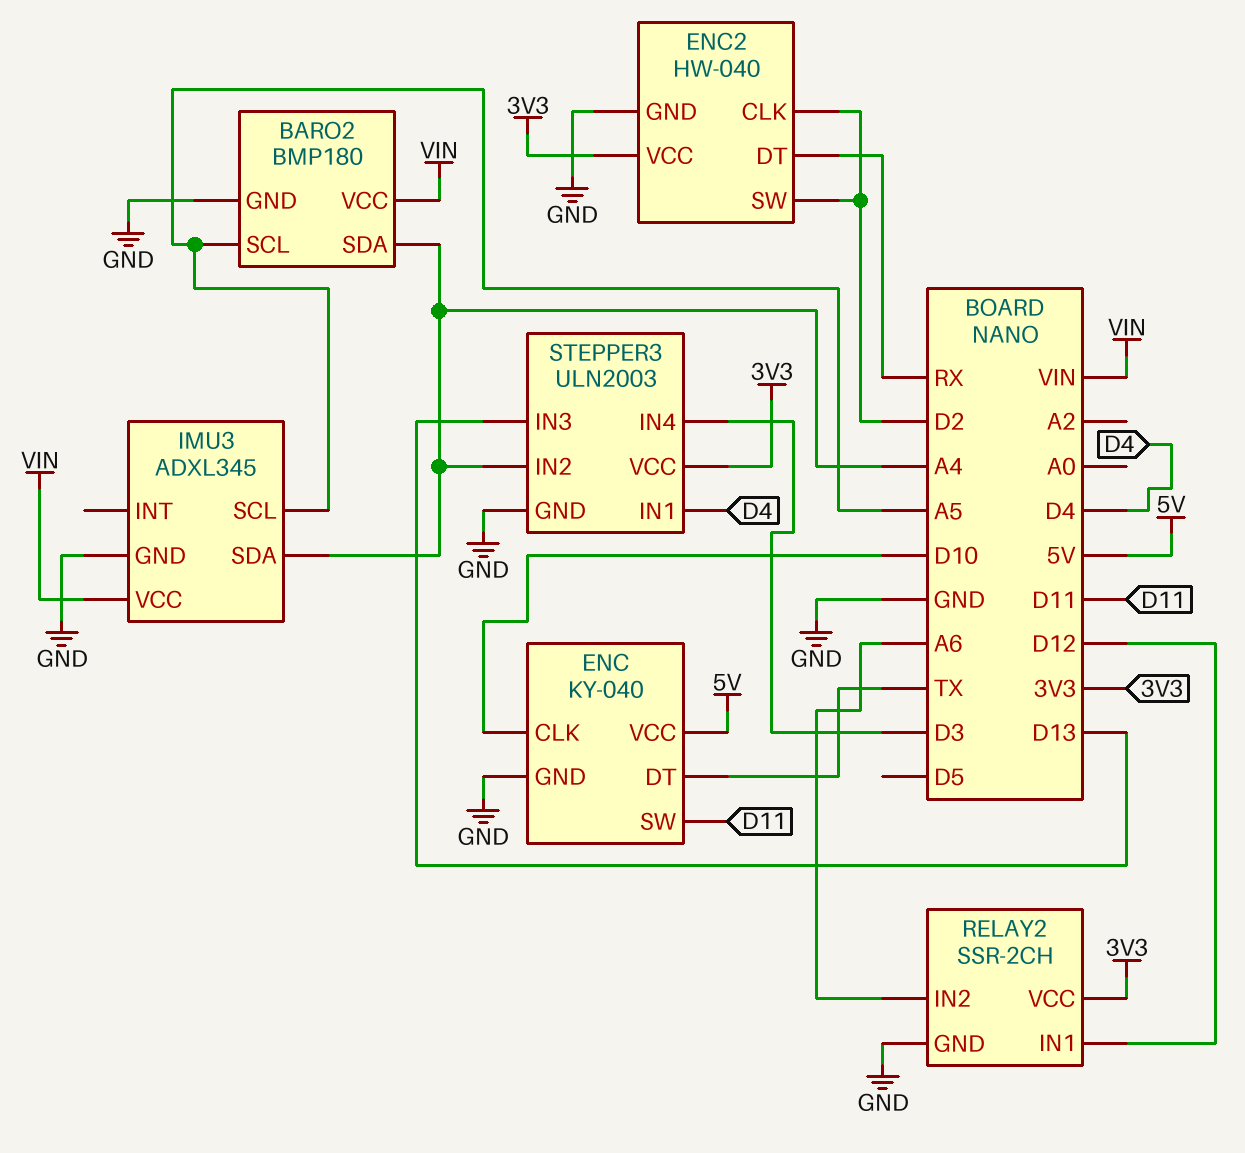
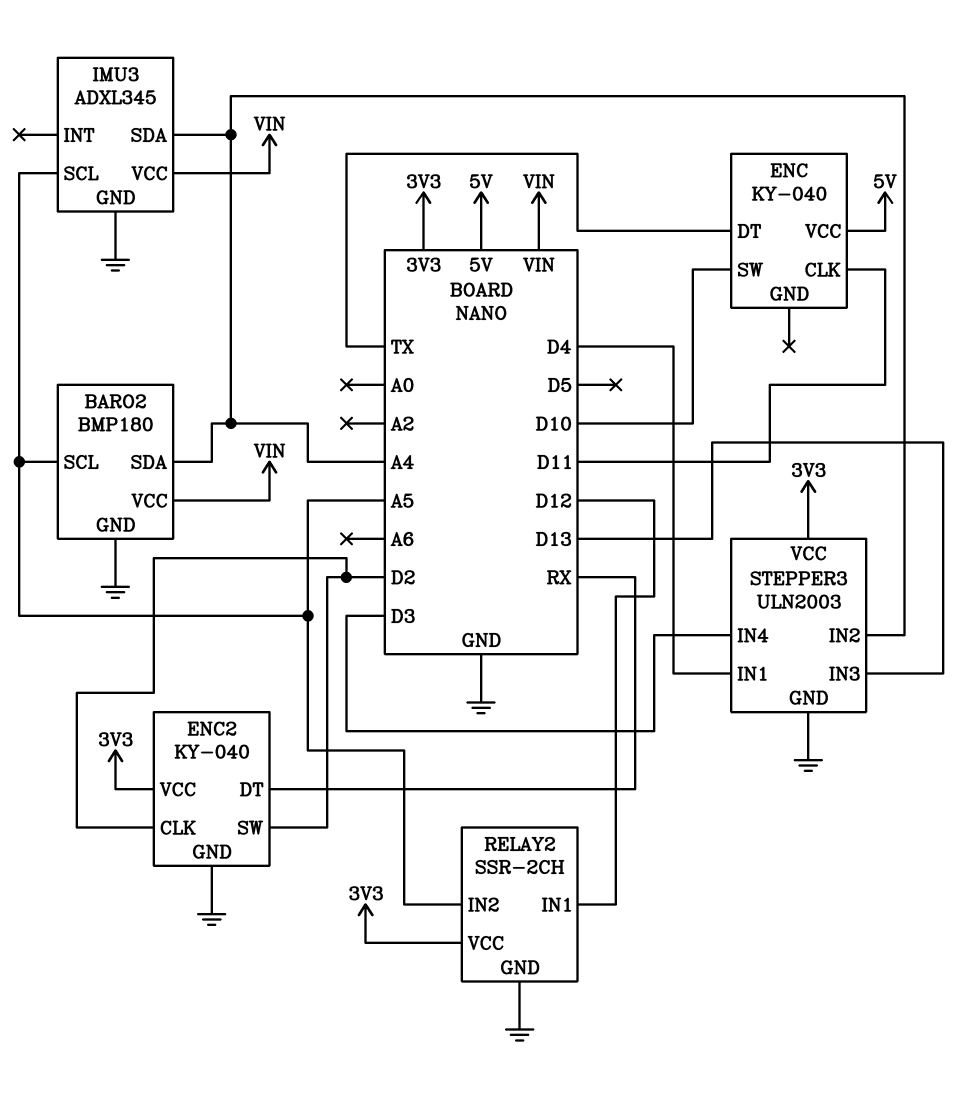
ENC pin CLK: D10 -> D11
ENC pin GND: GND -> none
ENC pin SW: D11 -> D10
ENC2: HW-040 -> KY-040
RELAY2 pin IN2: A6 -> A5

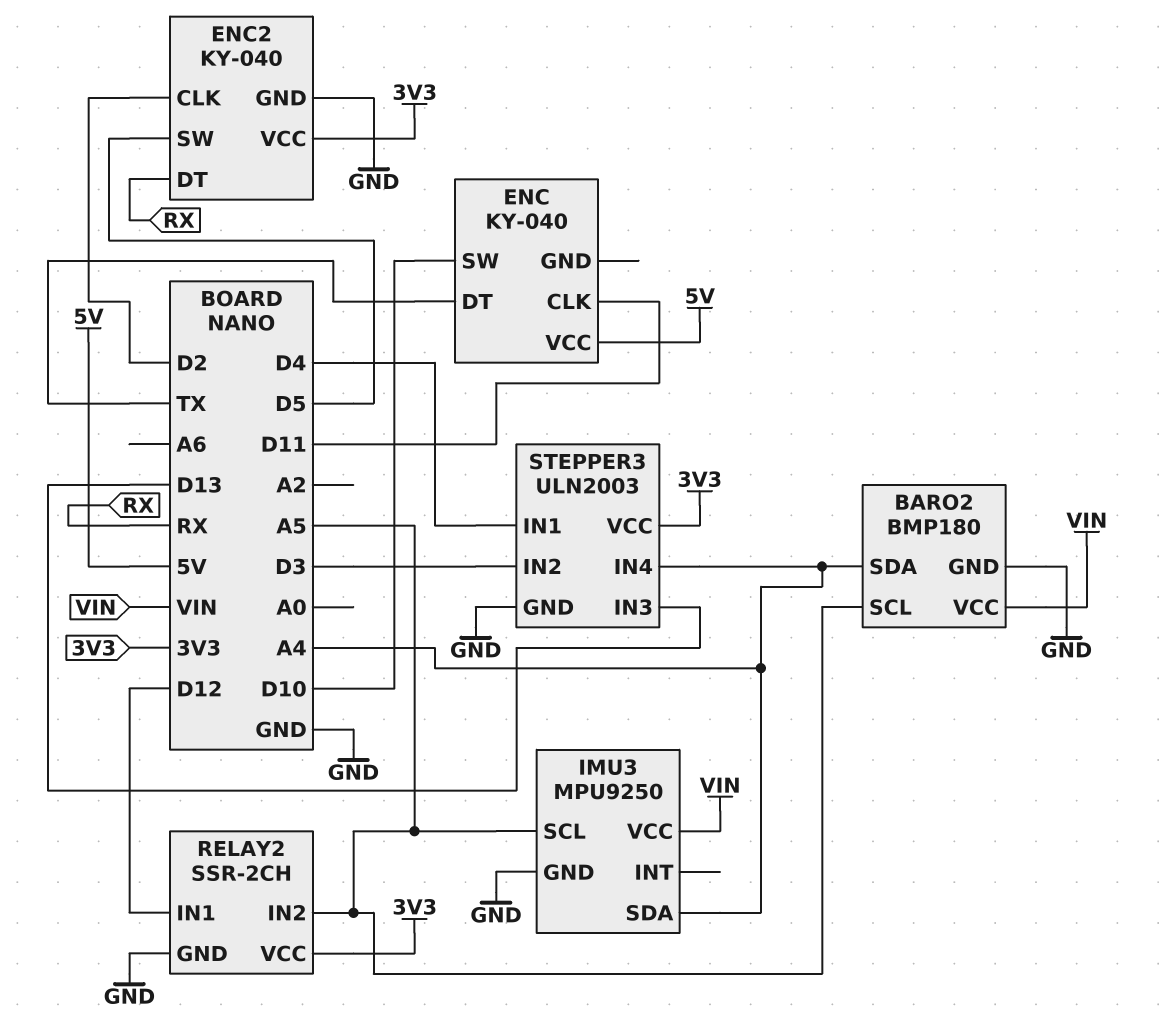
ENC2 pin SW: D2 -> D5
IMU3: ADXL345 -> MPU9250
STEPPER3 pin IN2: A4 -> D3
STEPPER3 pin IN4: D3 -> A4

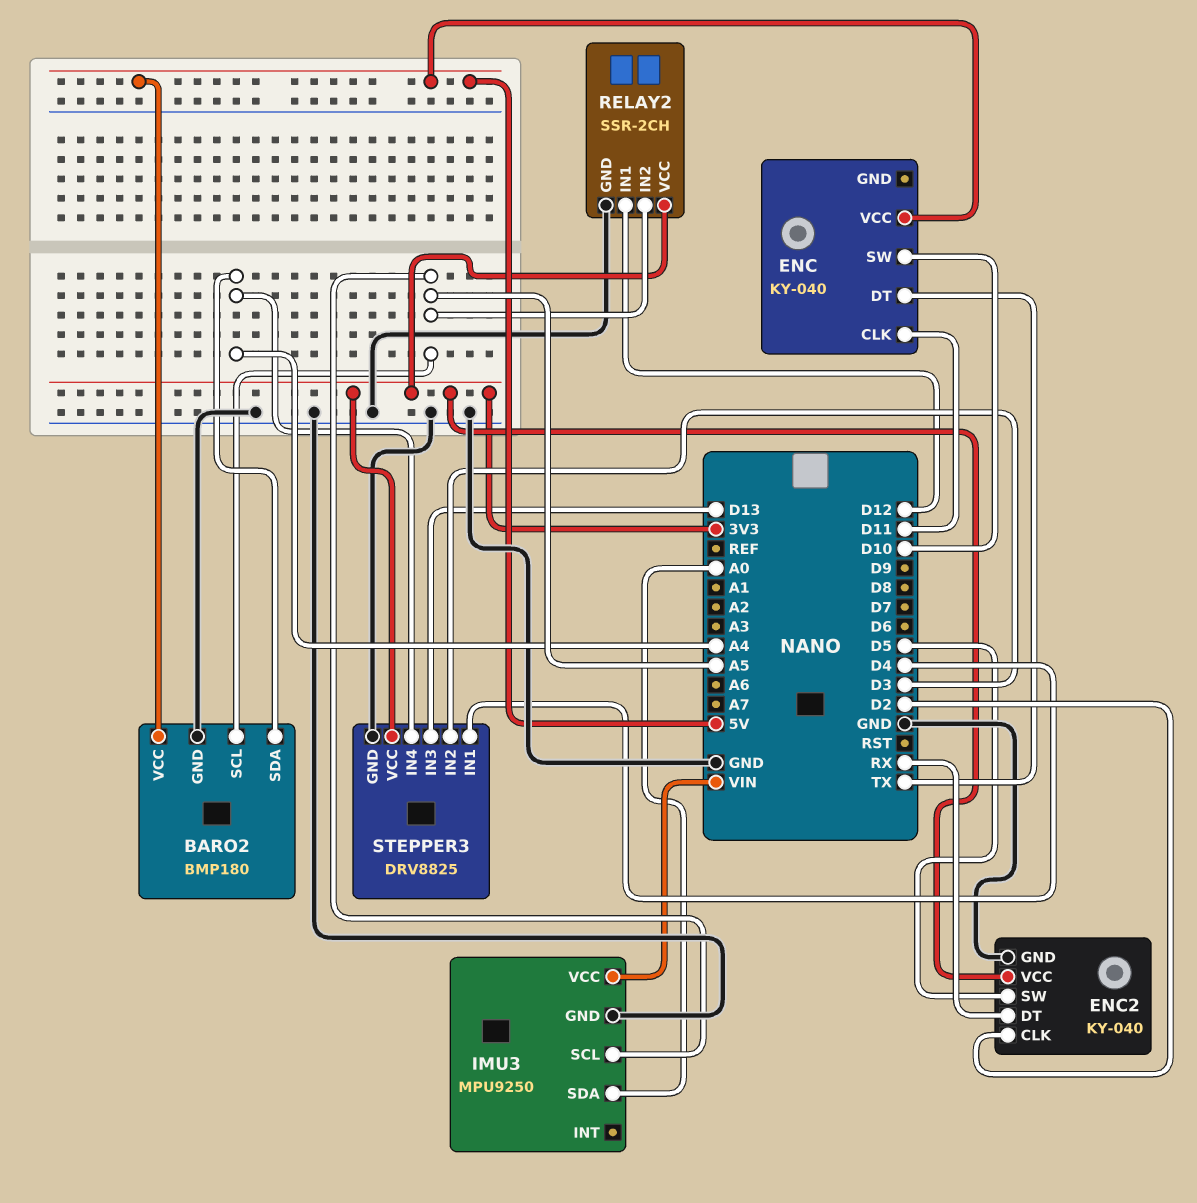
BARO2 pin VCC: VIN -> 5V
IMU3 pin SDA: A4 -> A0
STEPPER3: ULN2003 -> DRV8825

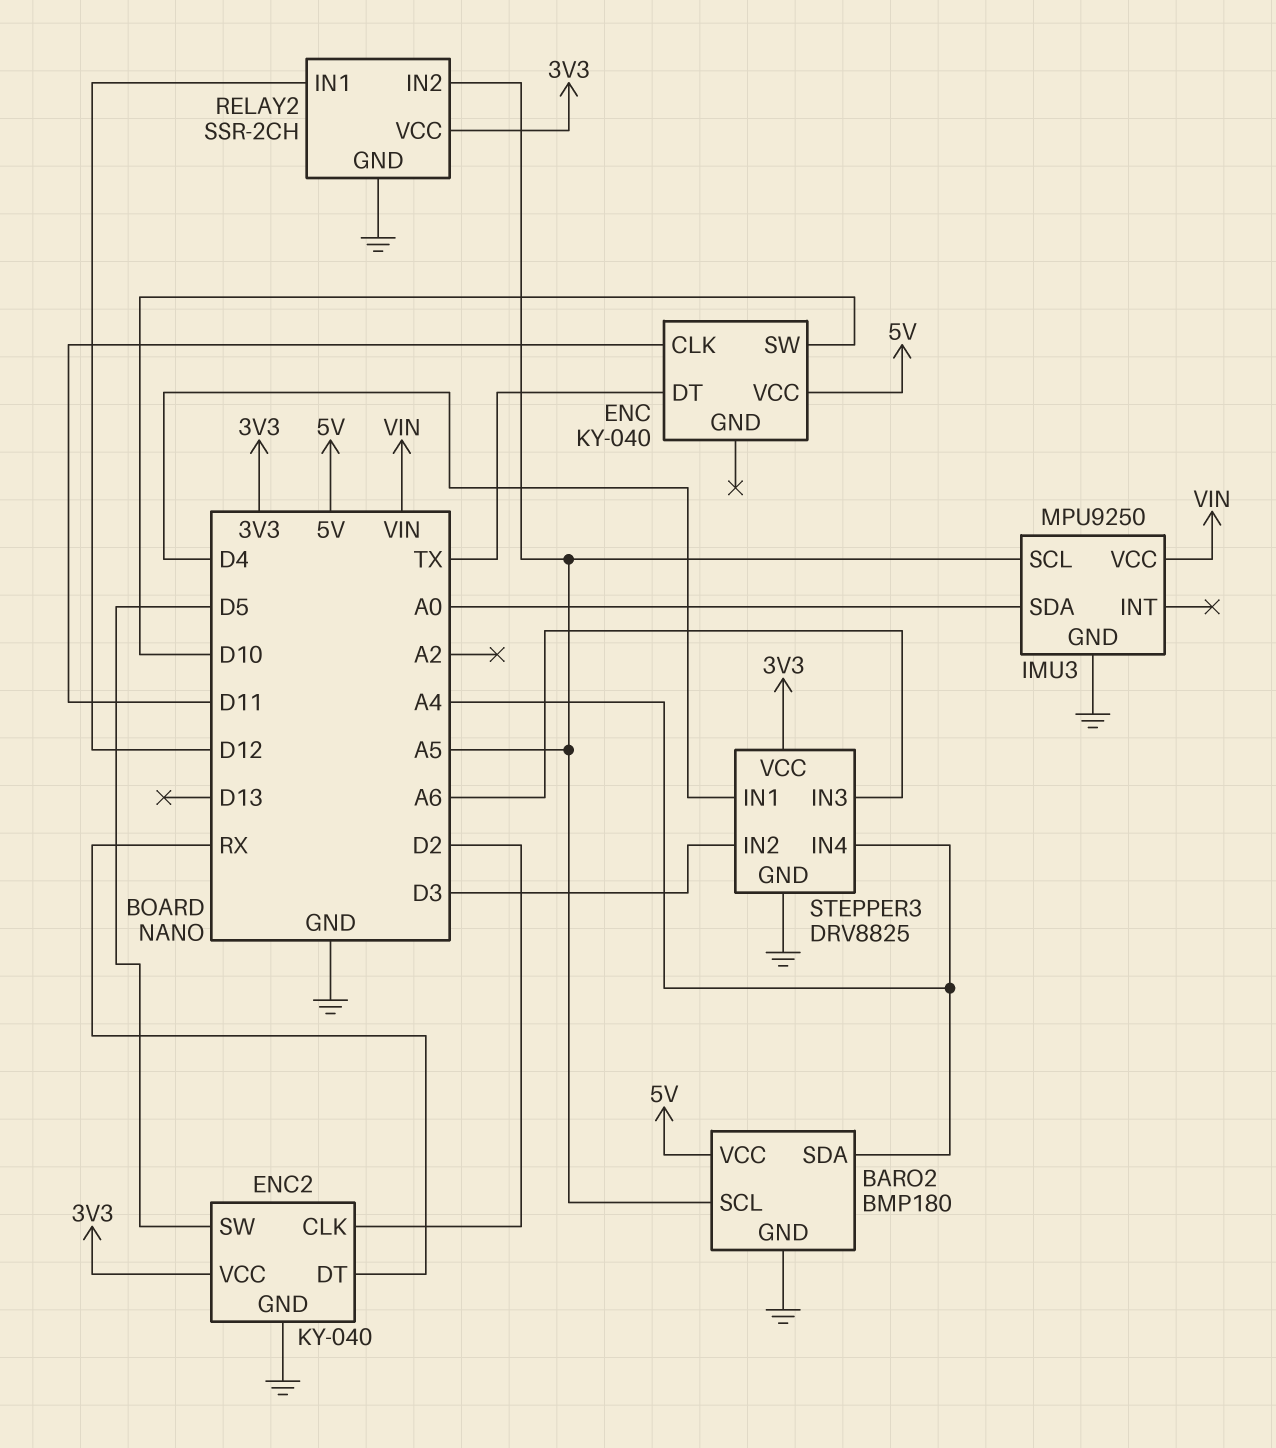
STEPPER3 pin IN3: D13 -> A6

